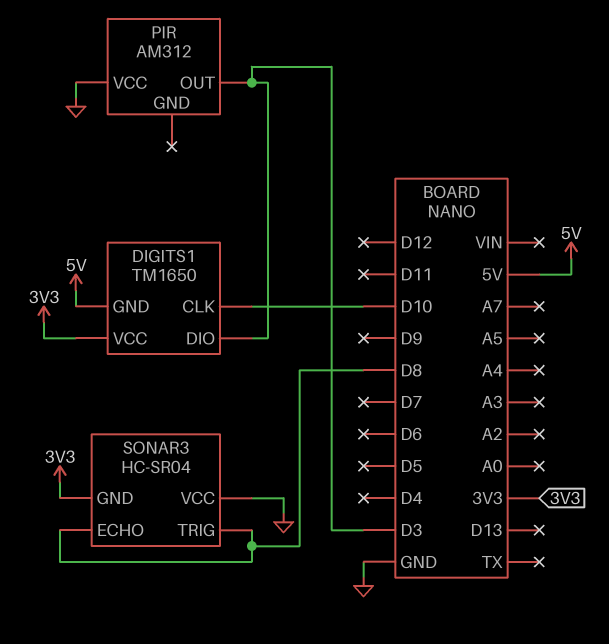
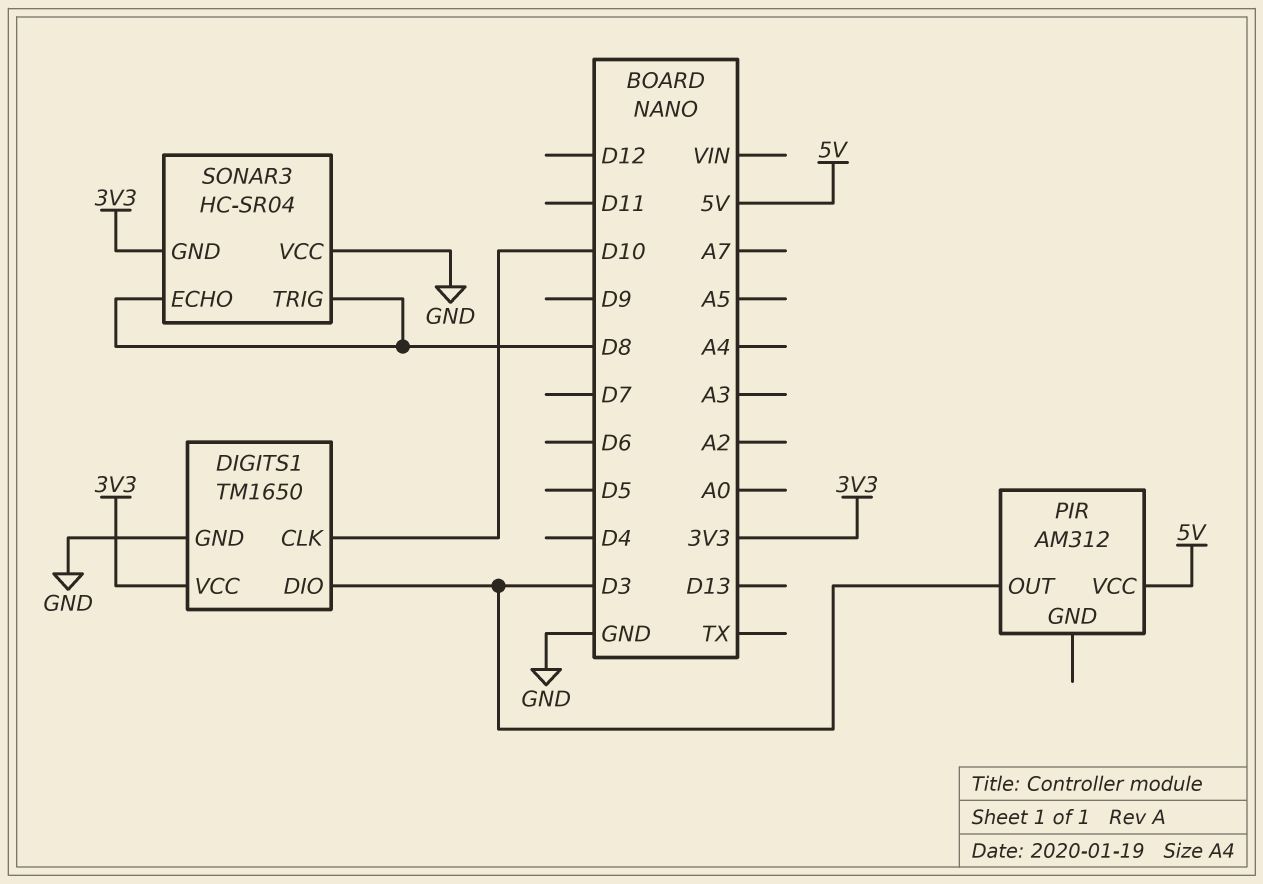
DIGITS1 pin GND: 5V -> GND
PIR pin VCC: GND -> 5V

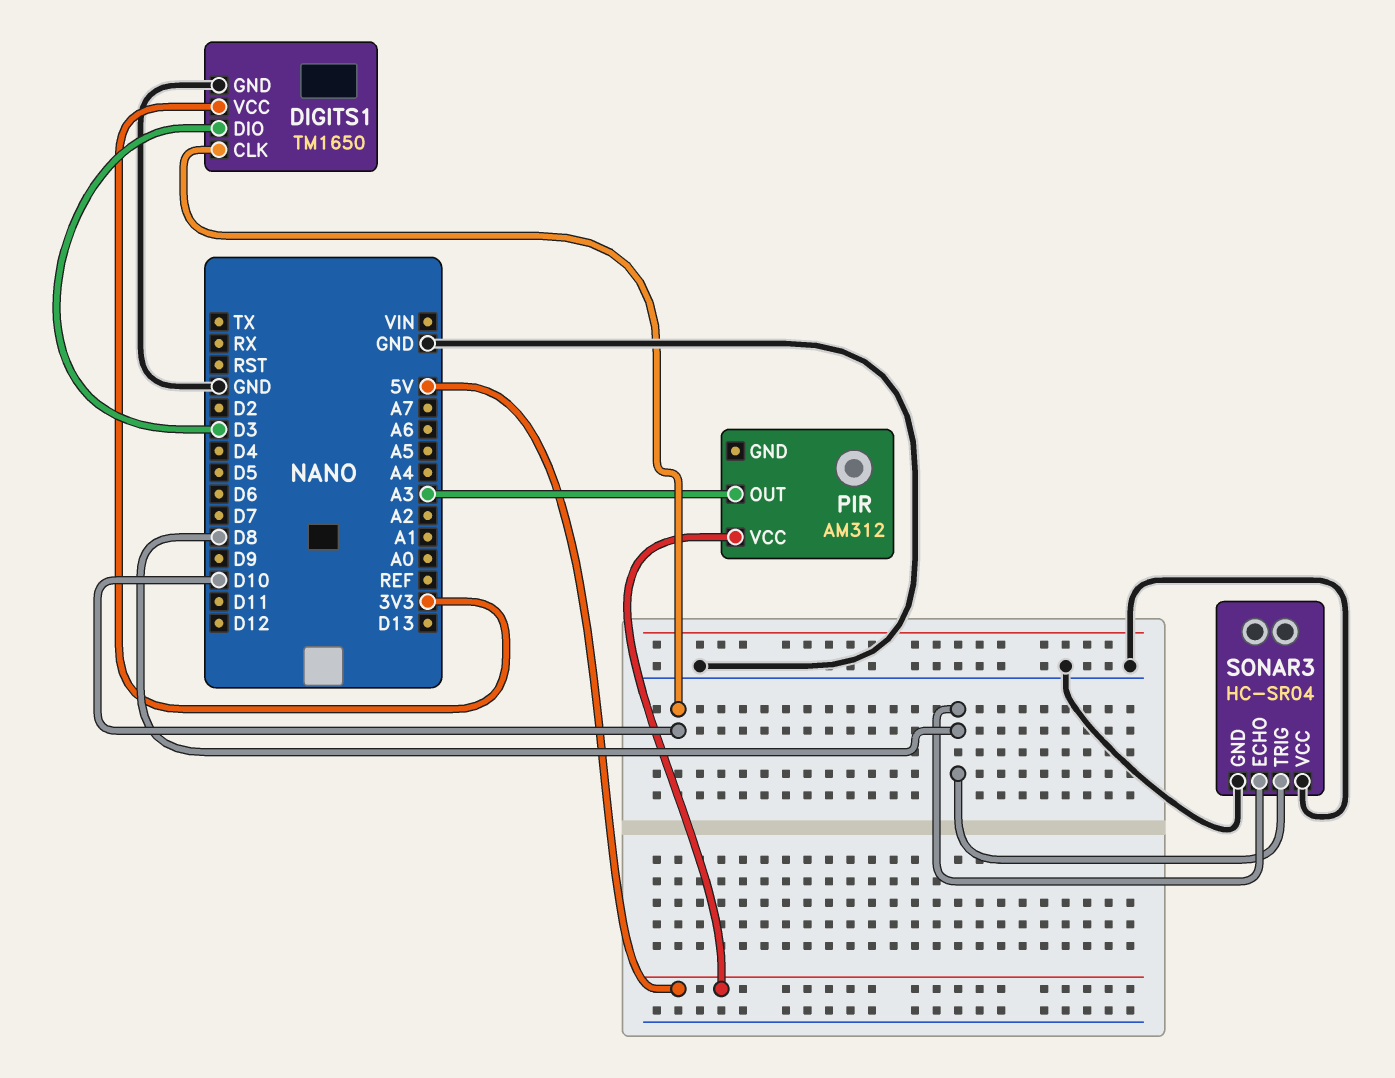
PIR pin OUT: D3 -> A3
SONAR3 pin GND: 3V3 -> GND

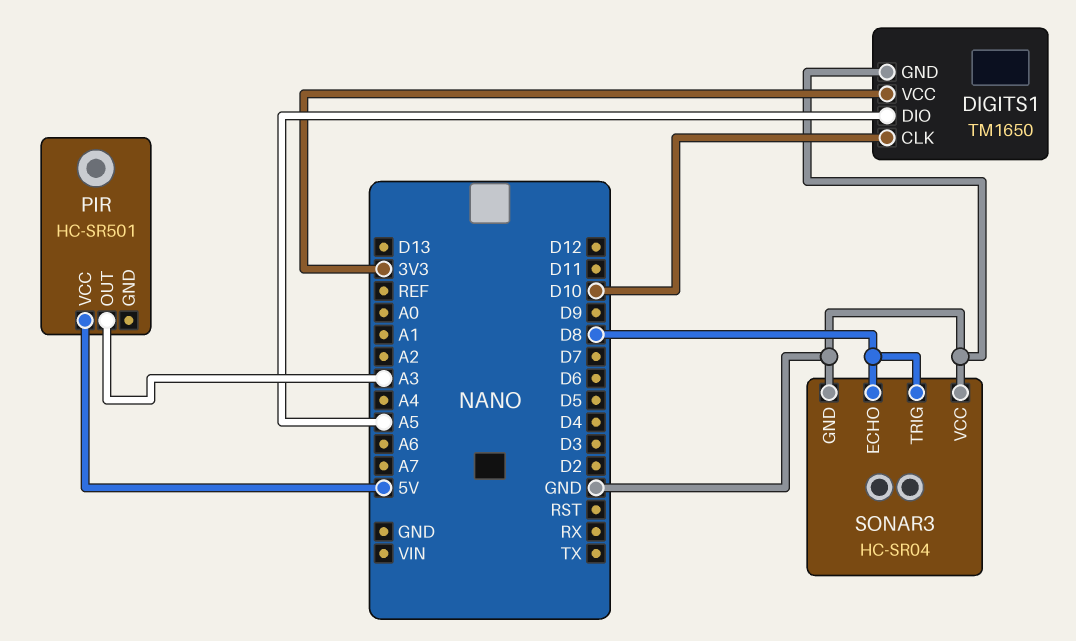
DIGITS1 pin DIO: D3 -> A5
PIR: AM312 -> HC-SR501

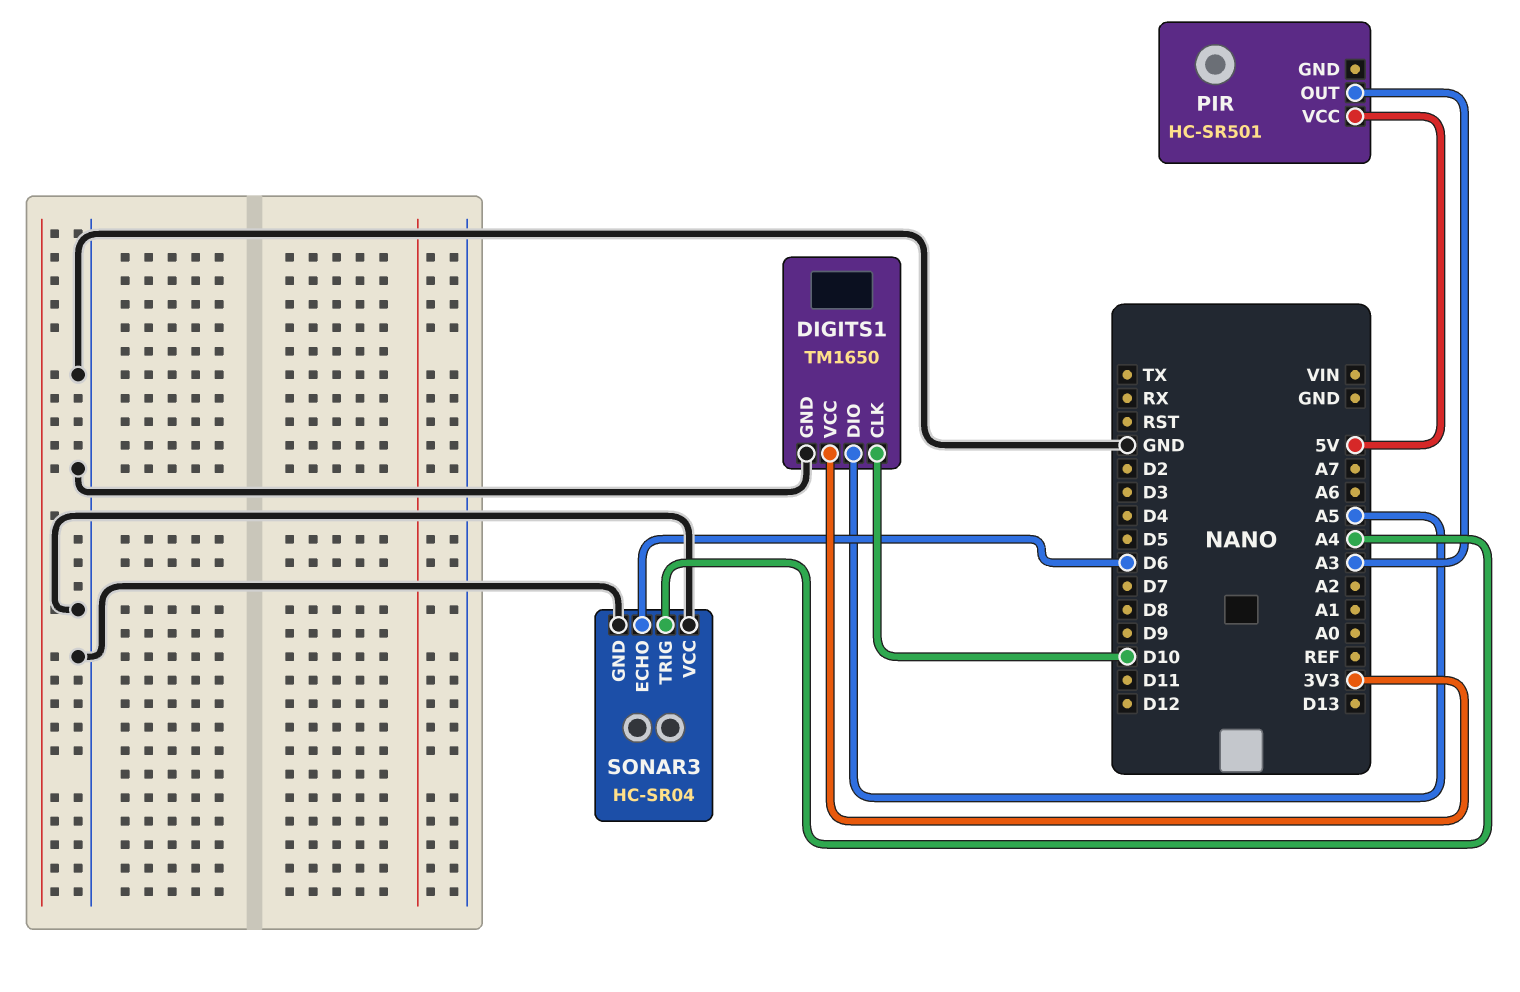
SONAR3 pin ECHO: D8 -> D6
SONAR3 pin TRIG: D8 -> A4

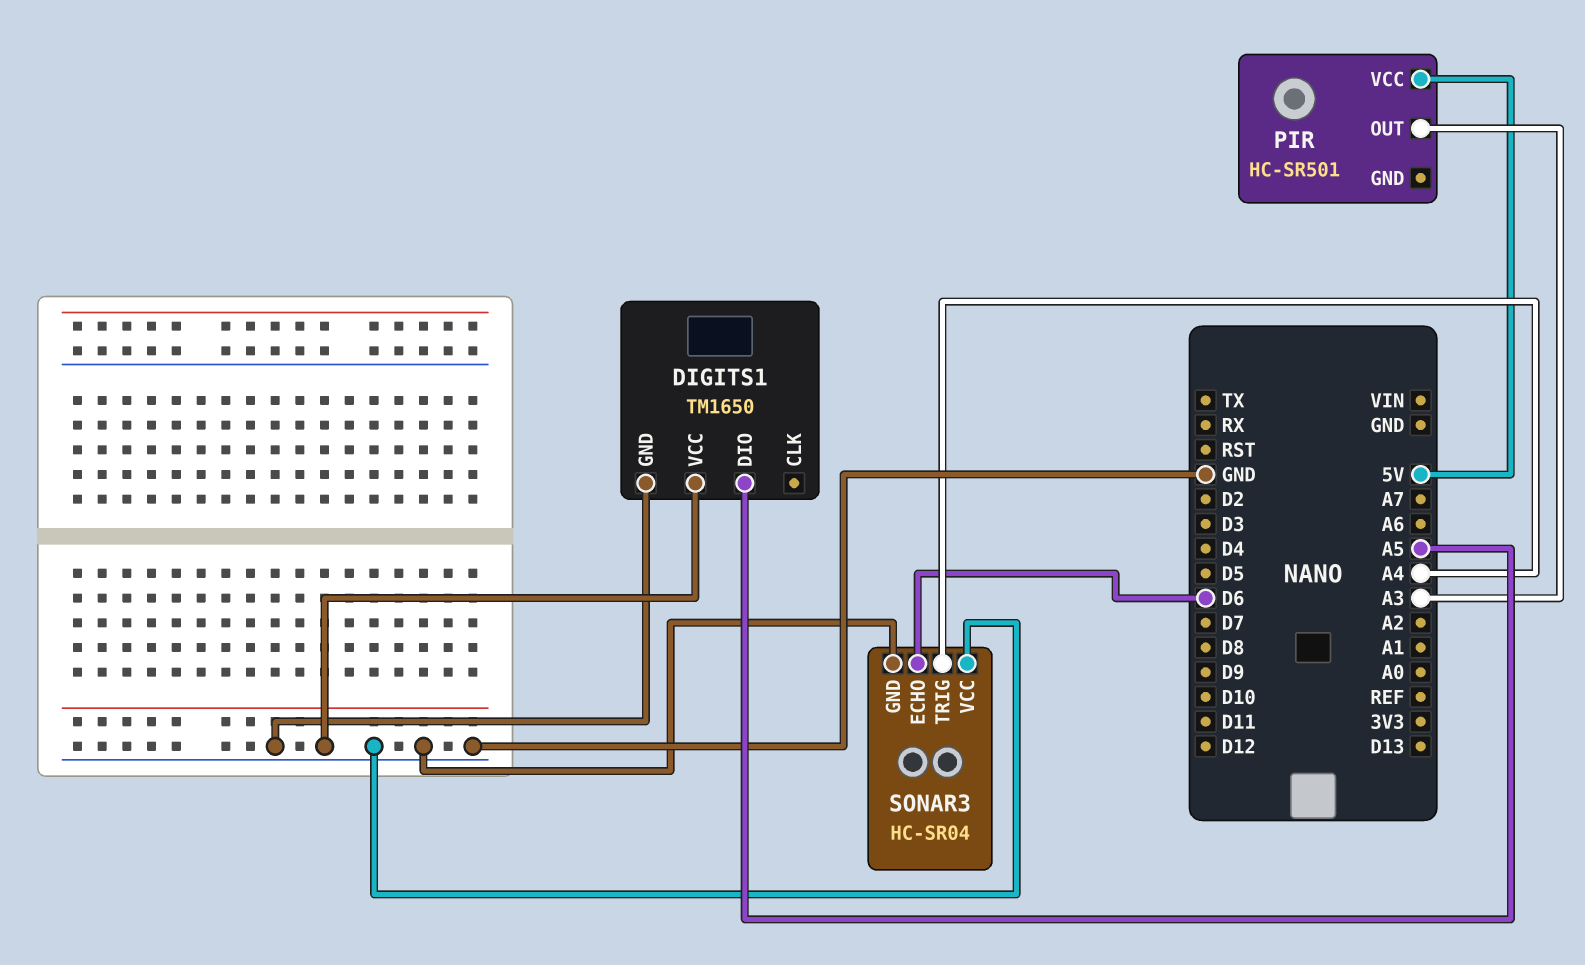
DIGITS1 pin CLK: D10 -> none
DIGITS1 pin VCC: 3V3 -> GND

